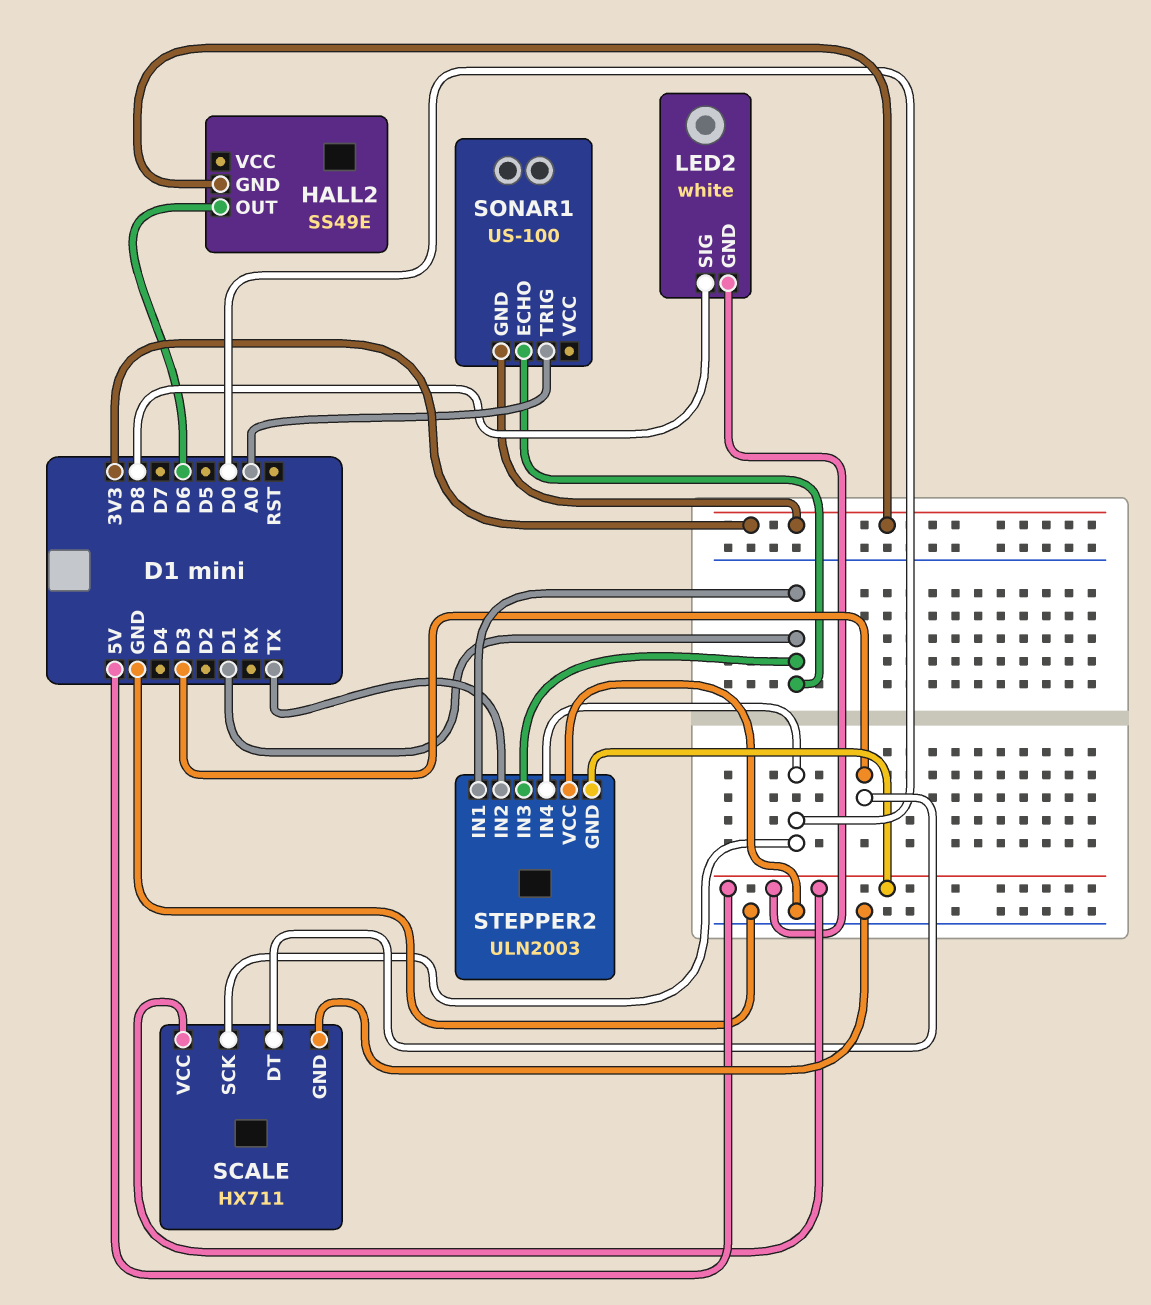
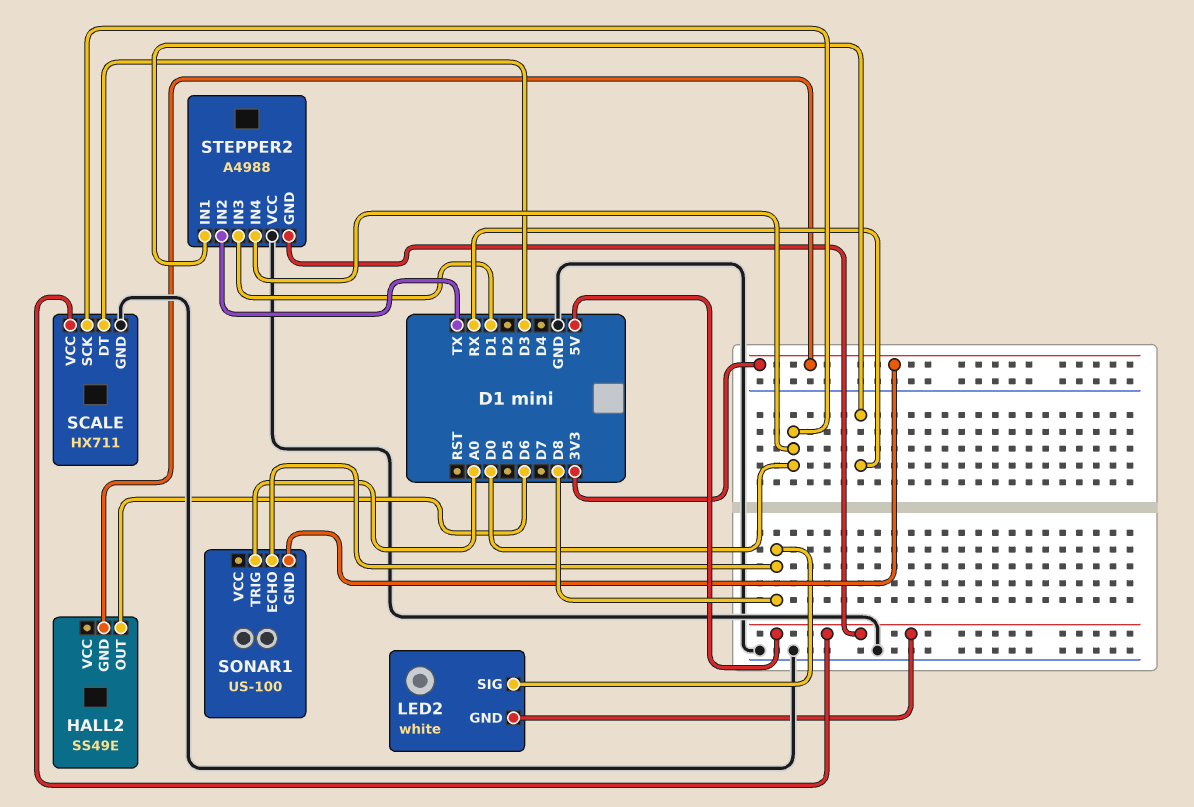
SONAR1 pin ECHO: D1 -> D8
STEPPER2: ULN2003 -> A4988
STEPPER2 pin IN1: D1 -> RX

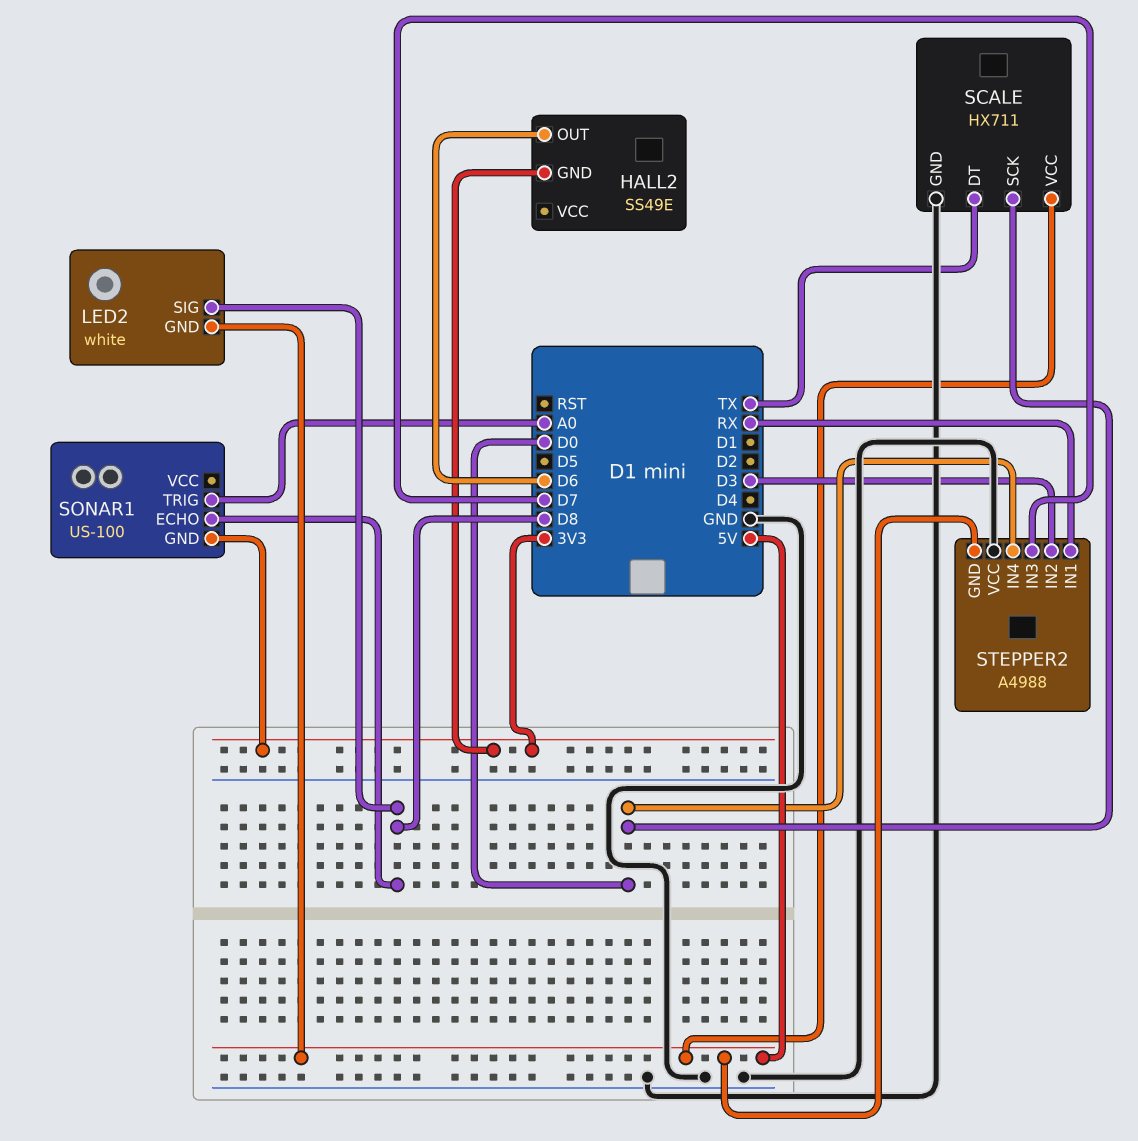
SCALE pin DT: D3 -> TX
STEPPER2 pin IN2: TX -> D3
STEPPER2 pin IN3: D1 -> D7

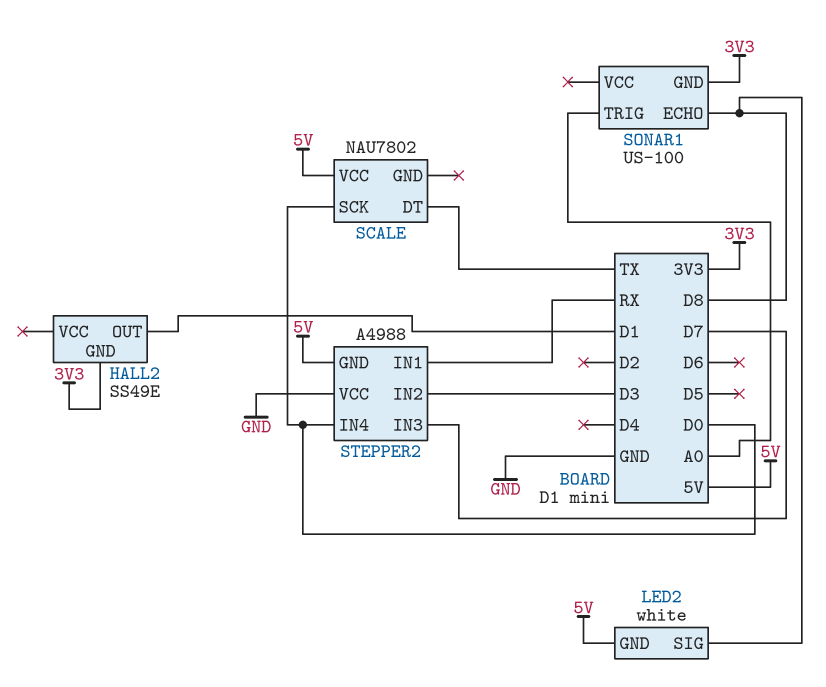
HALL2 pin OUT: D6 -> D1
SCALE: HX711 -> NAU7802
SCALE pin GND: GND -> none

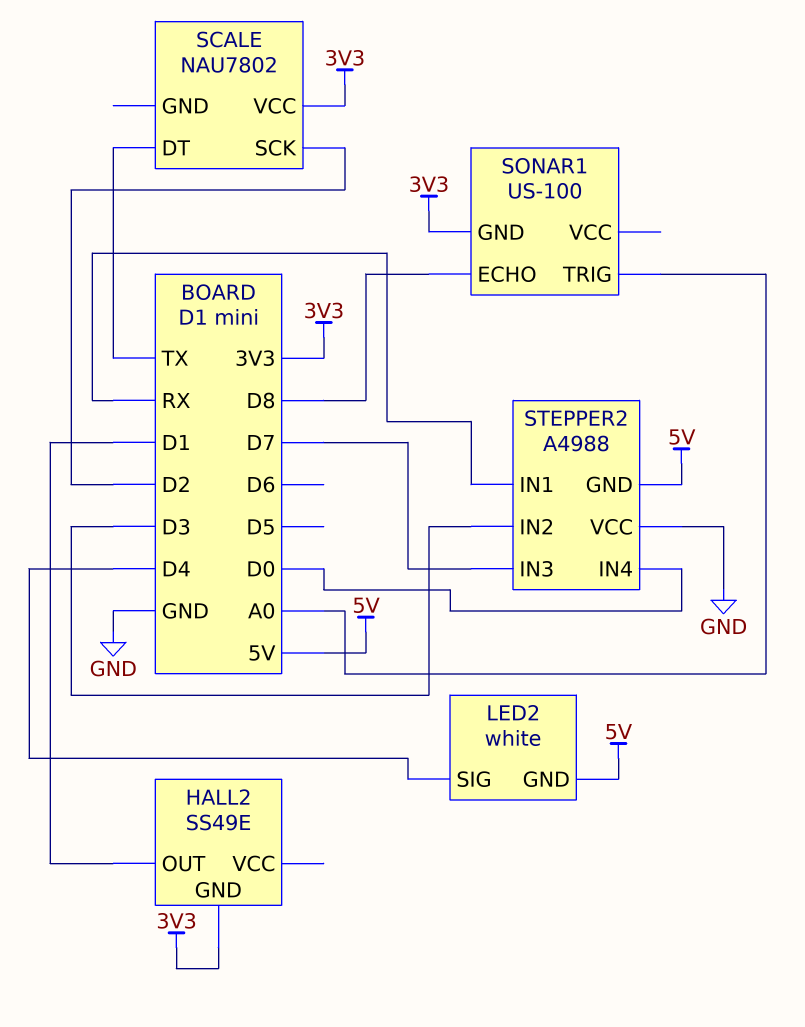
LED2 pin SIG: D8 -> D4
SCALE pin SCK: D0 -> D2
SCALE pin VCC: 5V -> 3V3

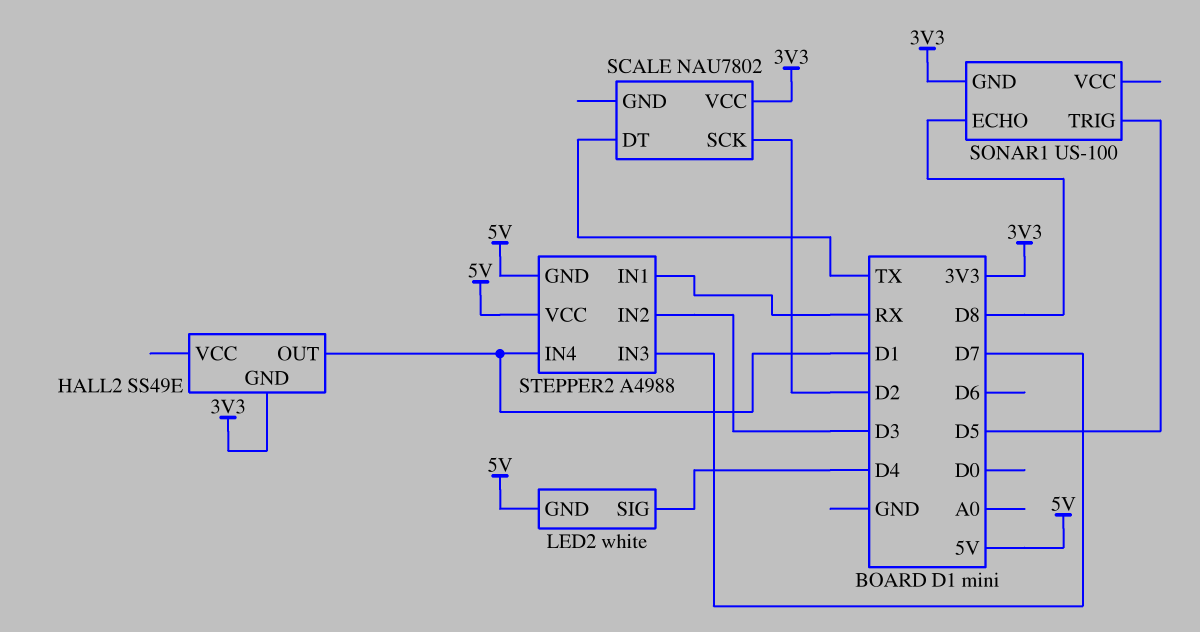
SONAR1 pin TRIG: A0 -> D5
STEPPER2 pin IN4: D0 -> D1
STEPPER2 pin VCC: GND -> 5V

